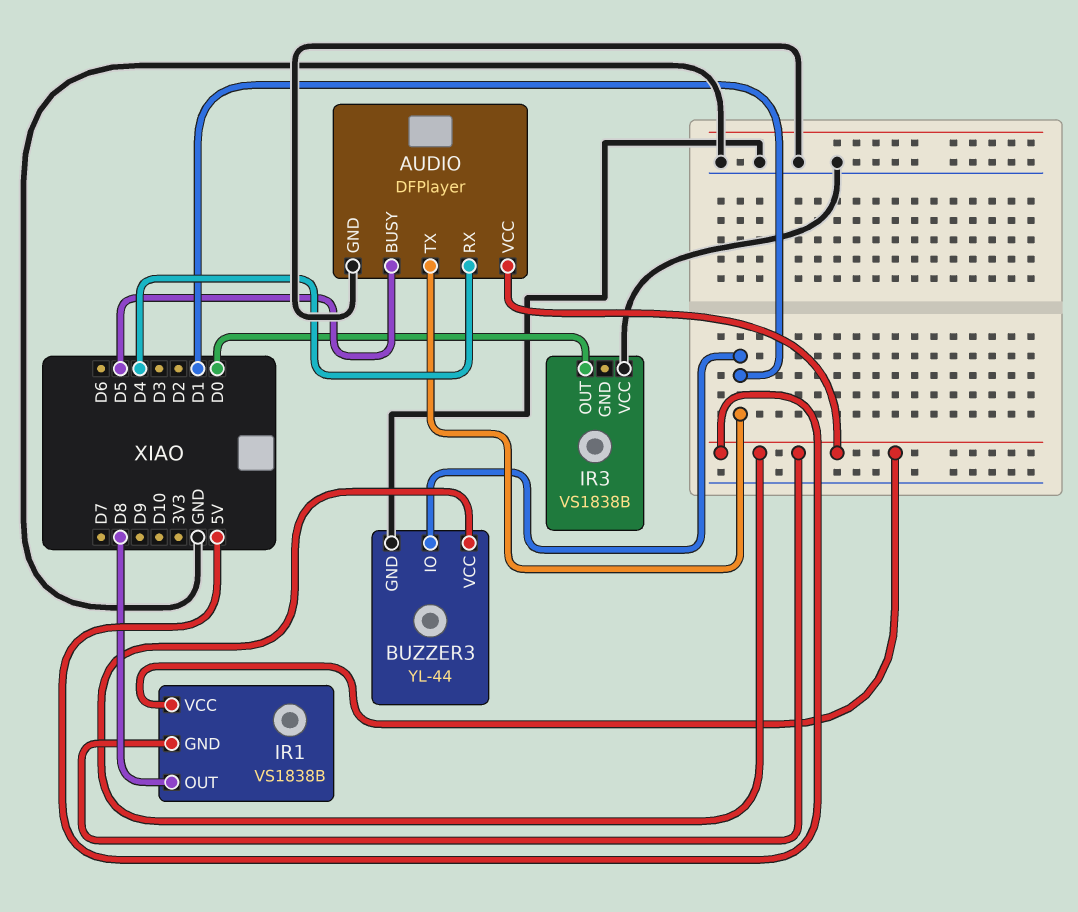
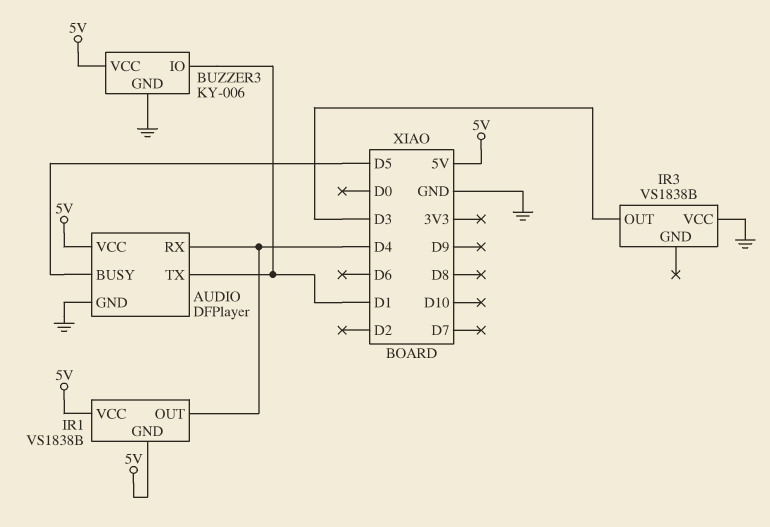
BUZZER3: YL-44 -> KY-006
IR1 pin OUT: D8 -> D4
IR3 pin OUT: D0 -> D3

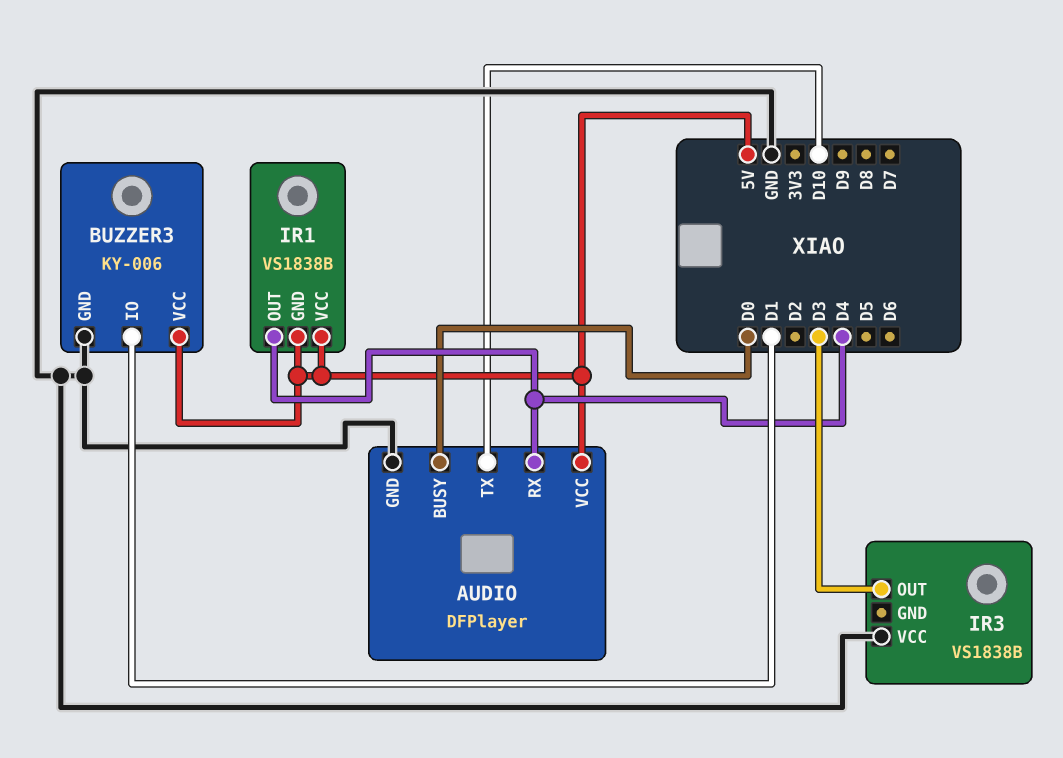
AUDIO pin BUSY: D5 -> D0
AUDIO pin TX: D1 -> D10

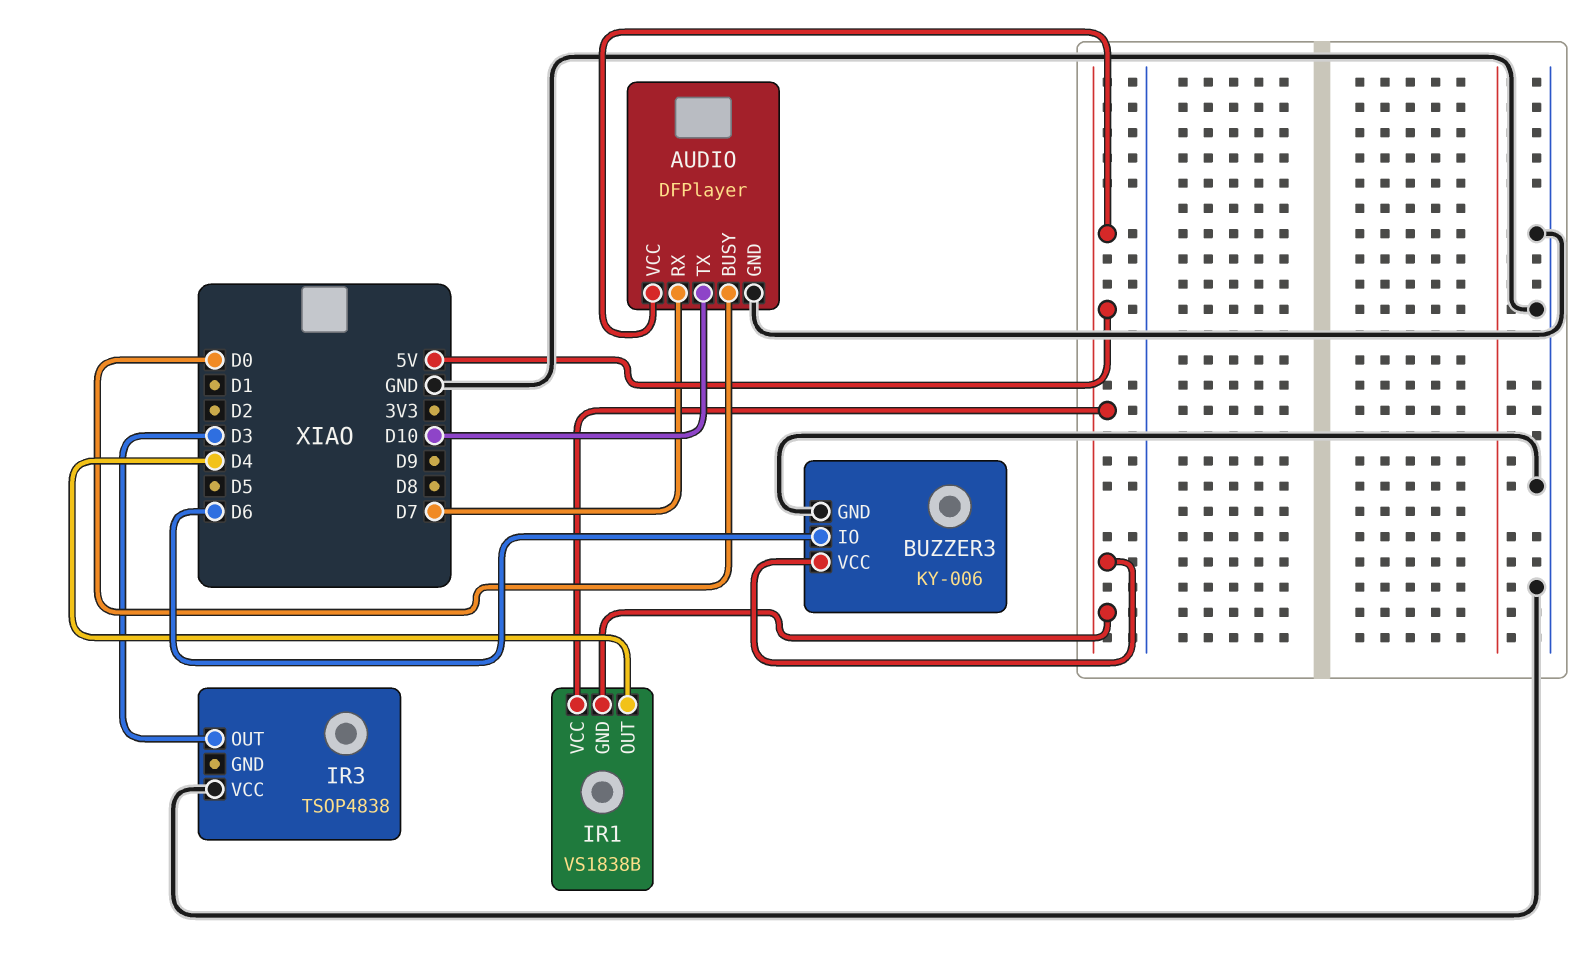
AUDIO pin RX: D4 -> D7
BUZZER3 pin IO: D1 -> D6
IR3: VS1838B -> TSOP4838

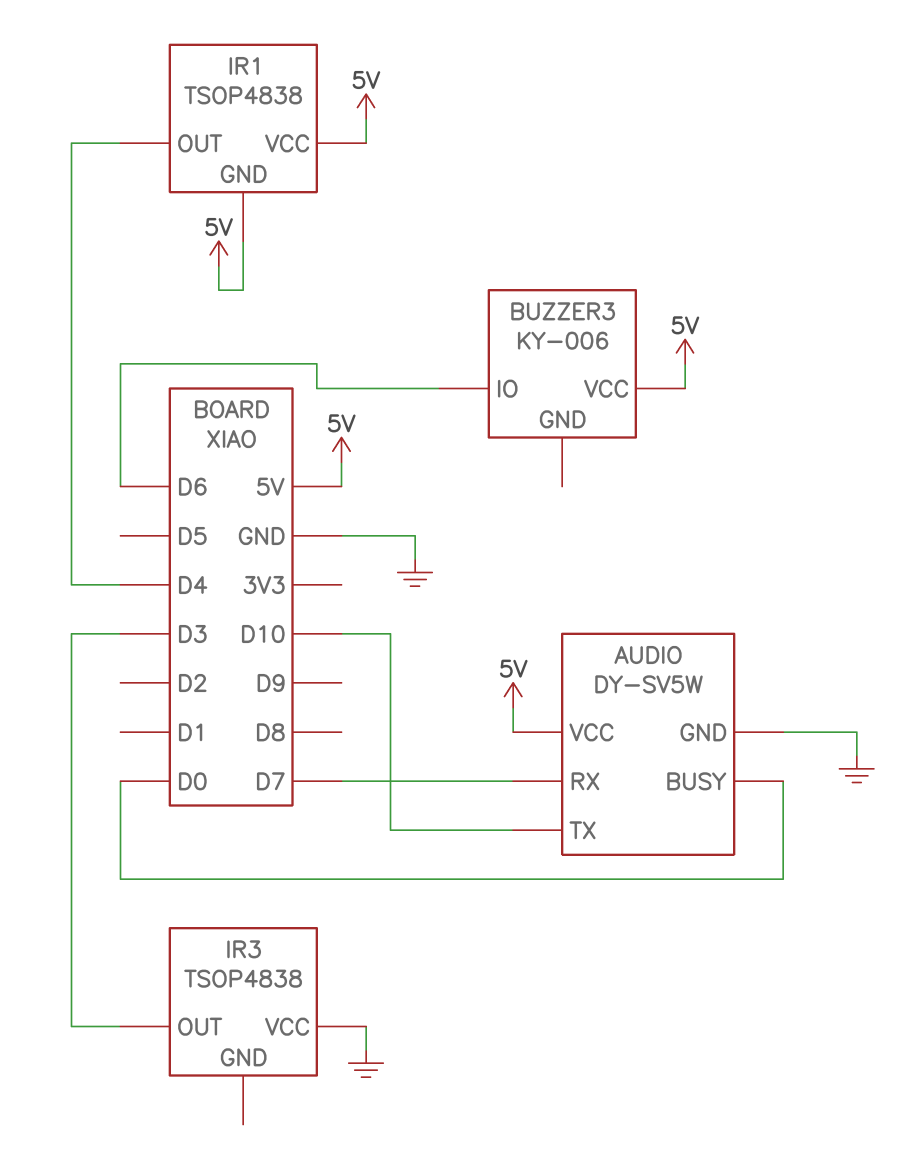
AUDIO: DFPlayer -> DY-SV5W
BUZZER3 pin GND: GND -> none
IR1: VS1838B -> TSOP4838

